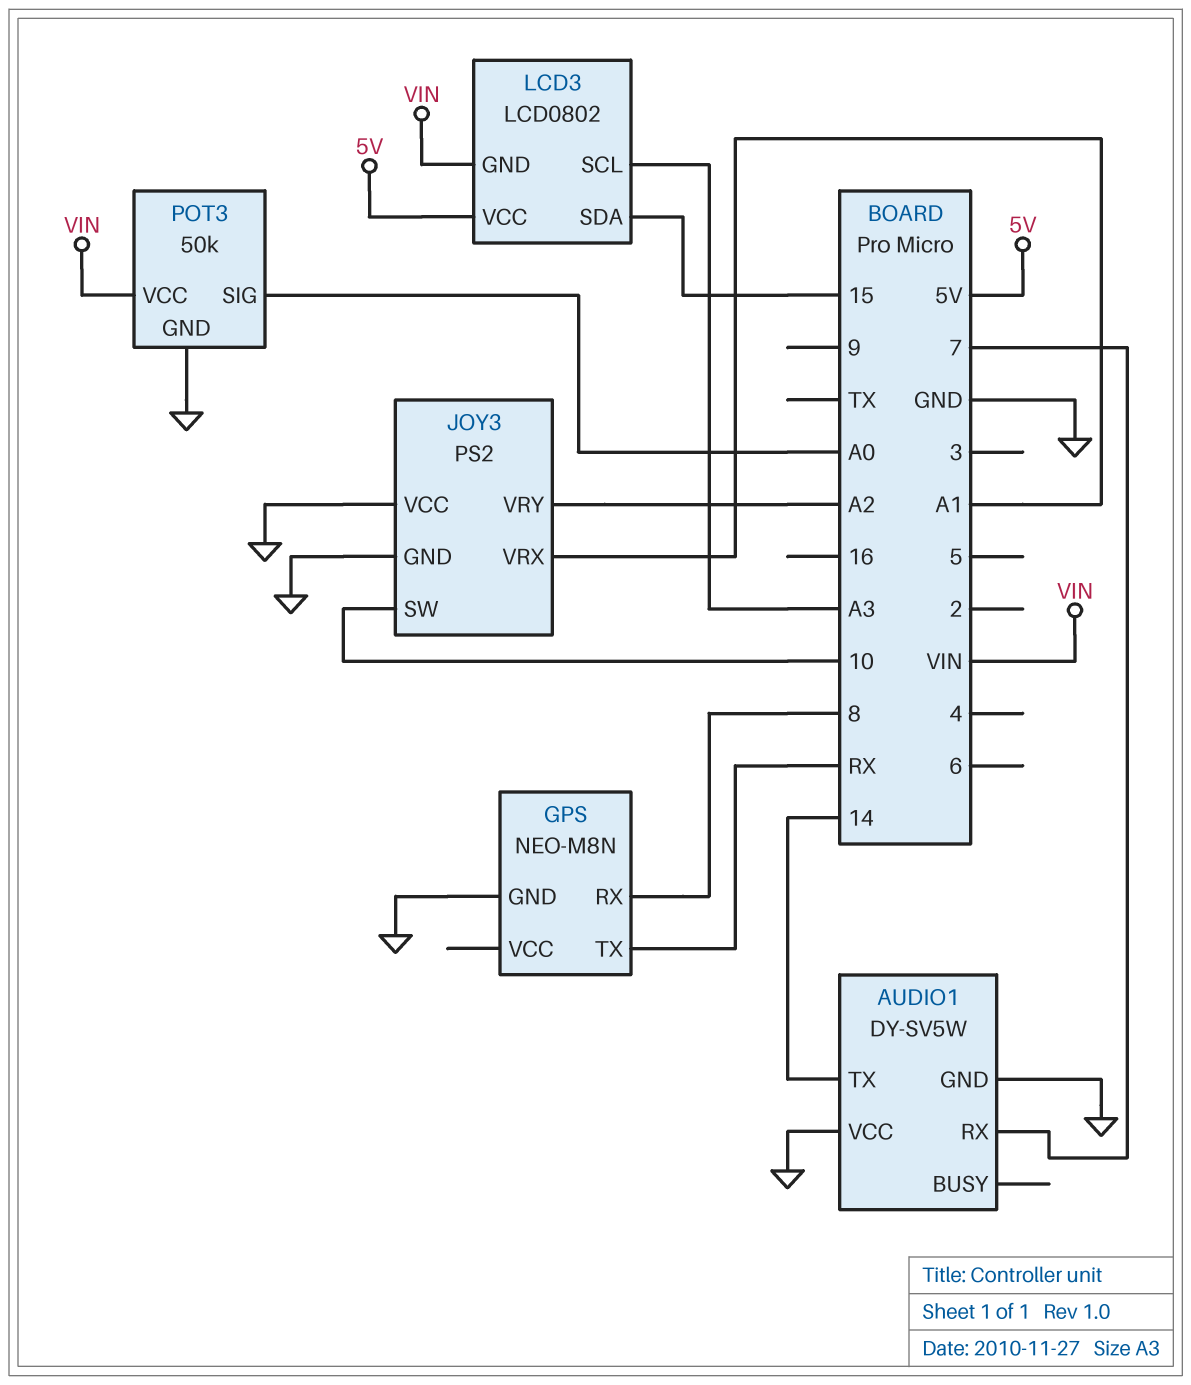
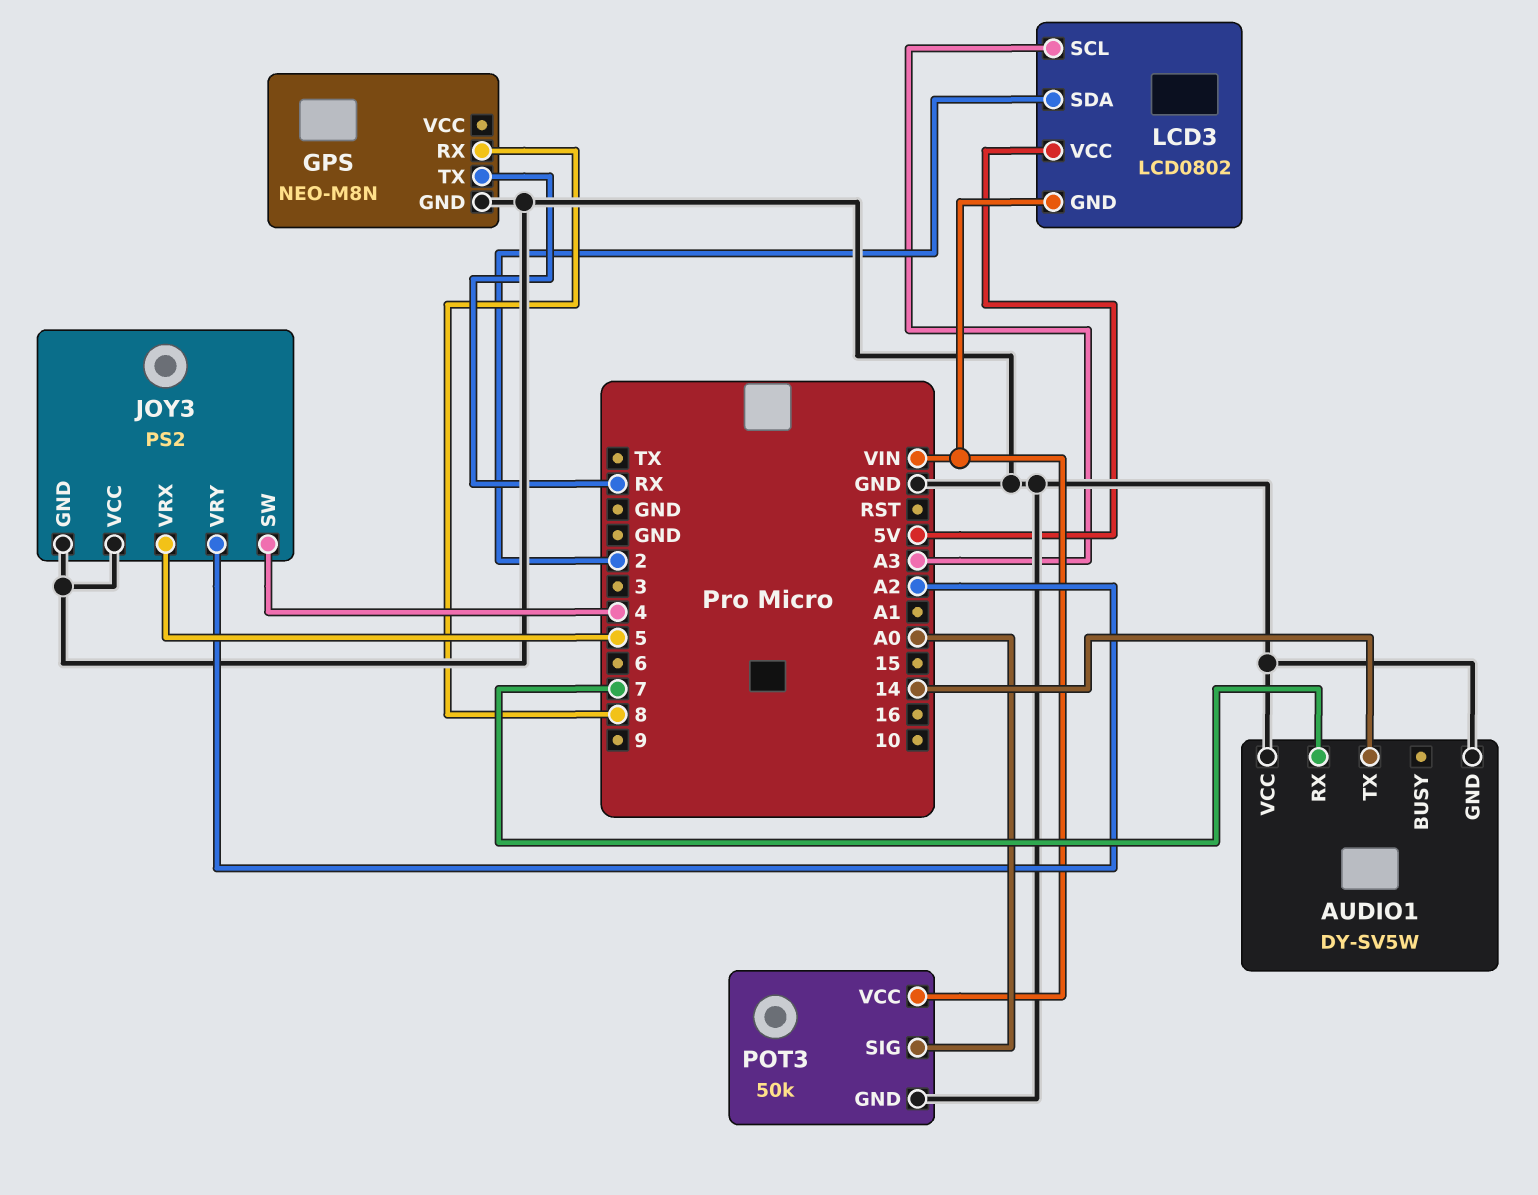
JOY3 pin SW: 10 -> 4
JOY3 pin VRX: A1 -> 5
LCD3 pin SDA: 15 -> 2

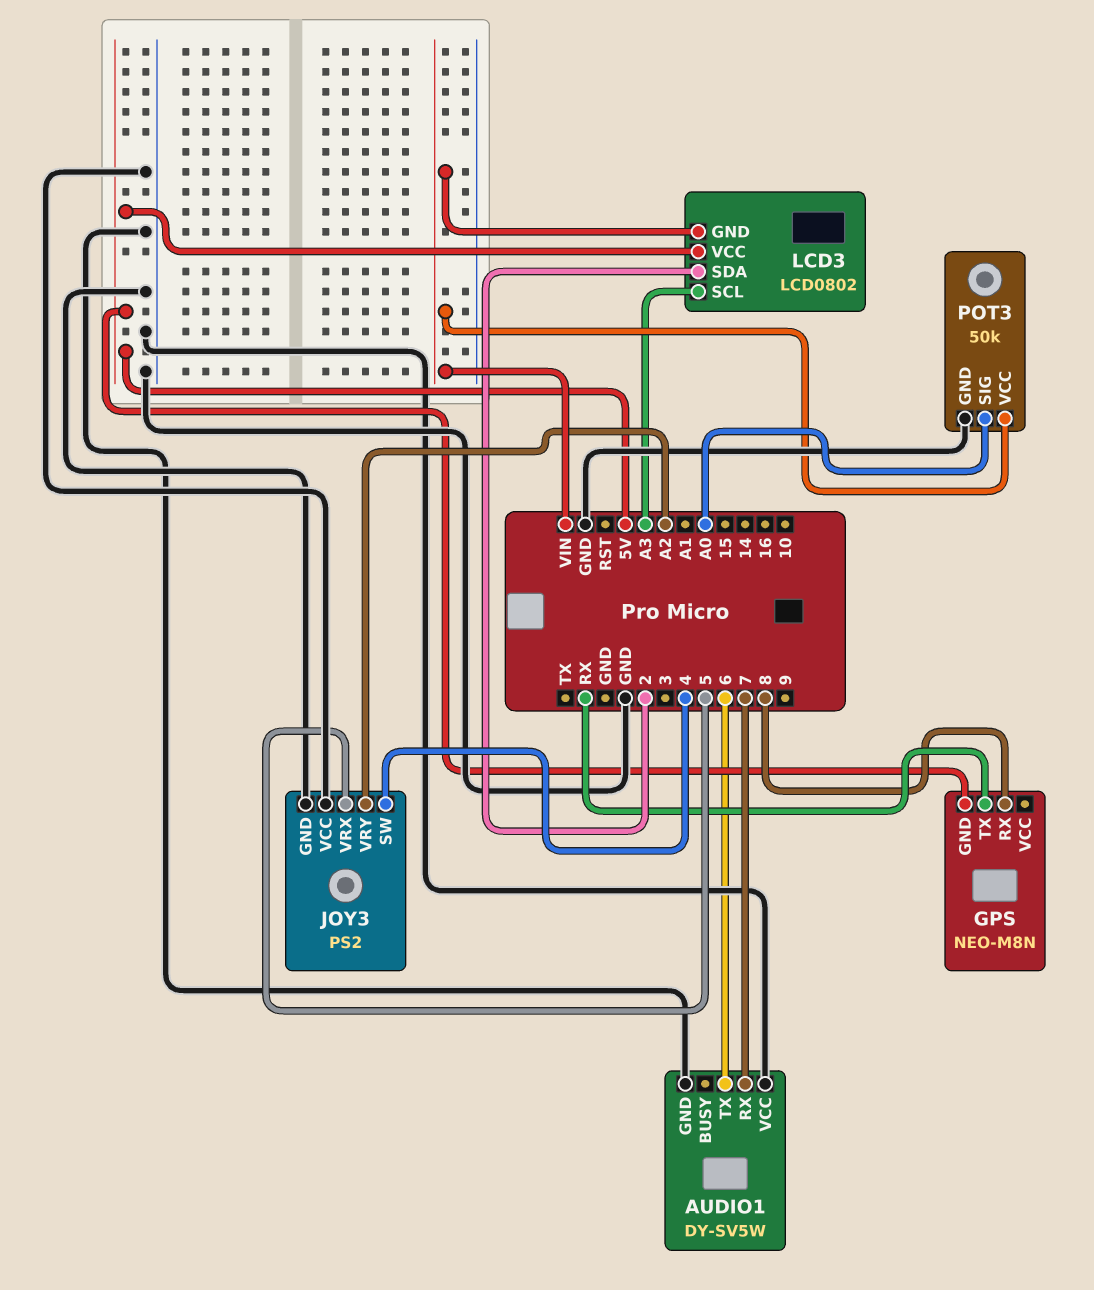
AUDIO1 pin TX: 14 -> 6
GPS pin GND: GND -> 5V

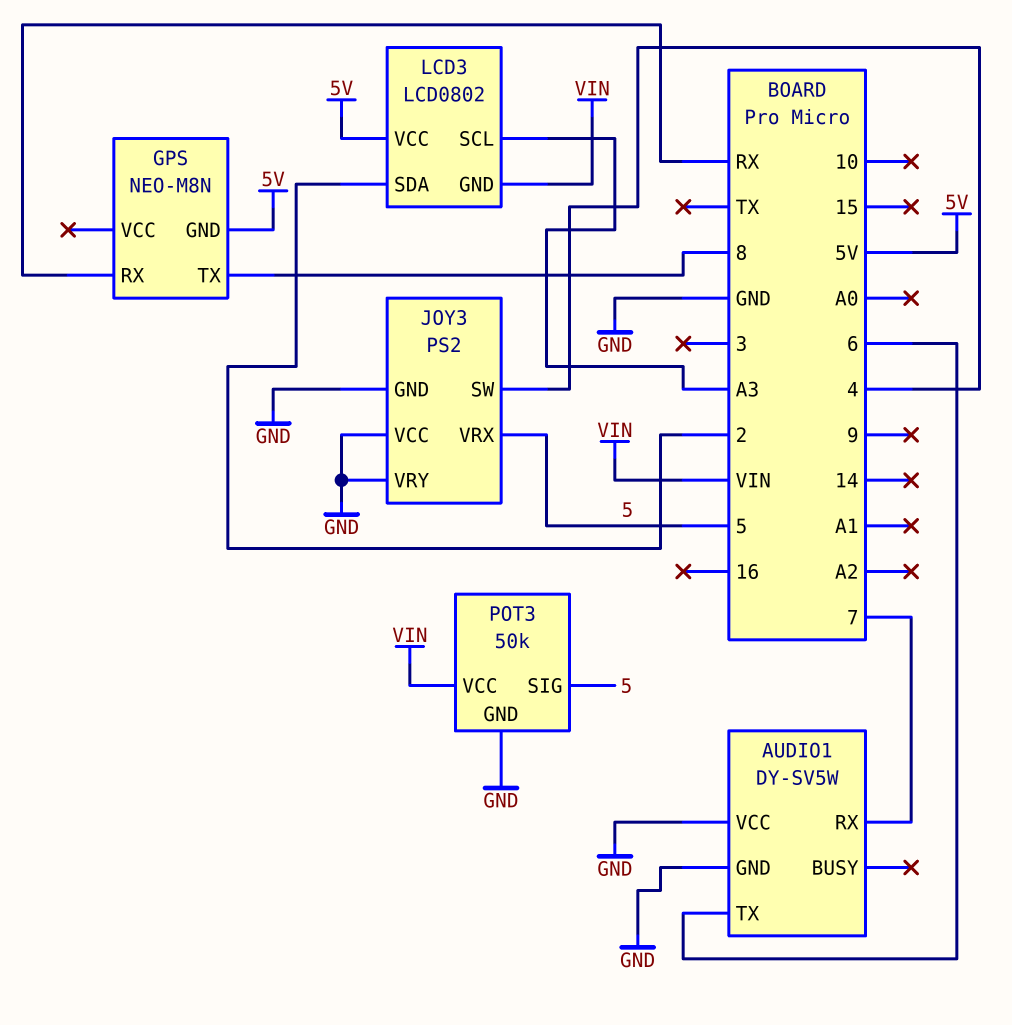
GPS pin RX: 8 -> RX
GPS pin TX: RX -> 8
JOY3 pin VRY: A2 -> GND
POT3 pin SIG: A0 -> 5

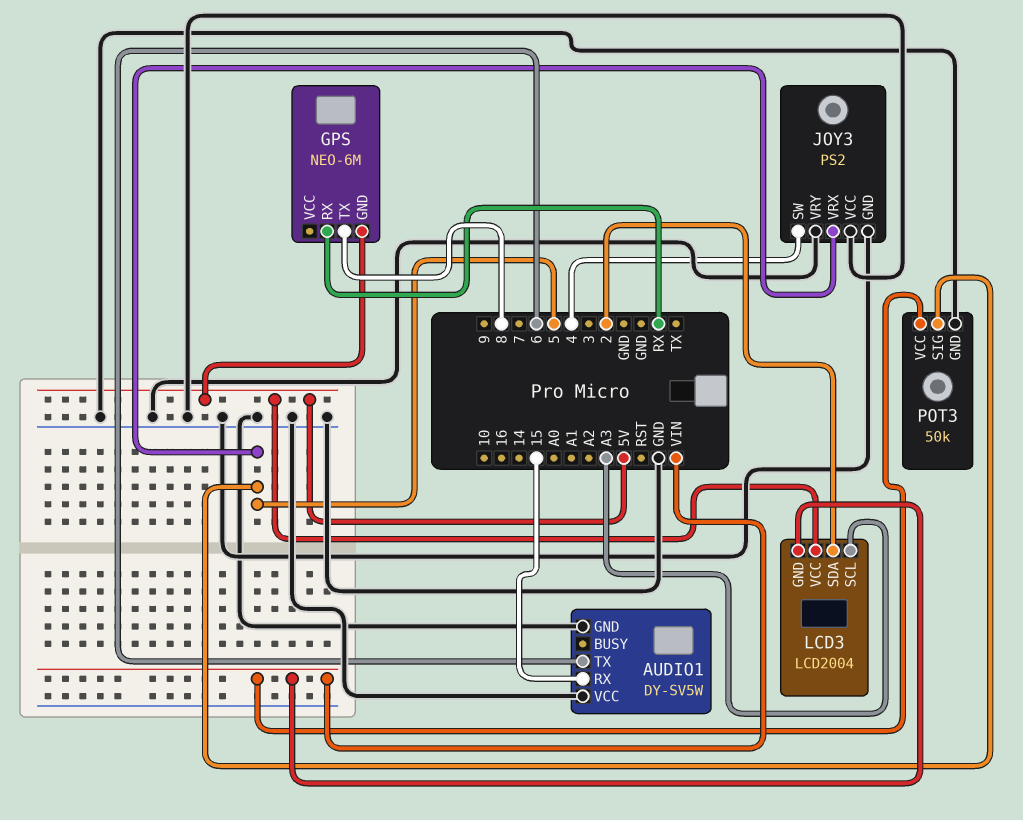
AUDIO1 pin RX: 7 -> 15
GPS: NEO-M8N -> NEO-6M
LCD3: LCD0802 -> LCD2004

